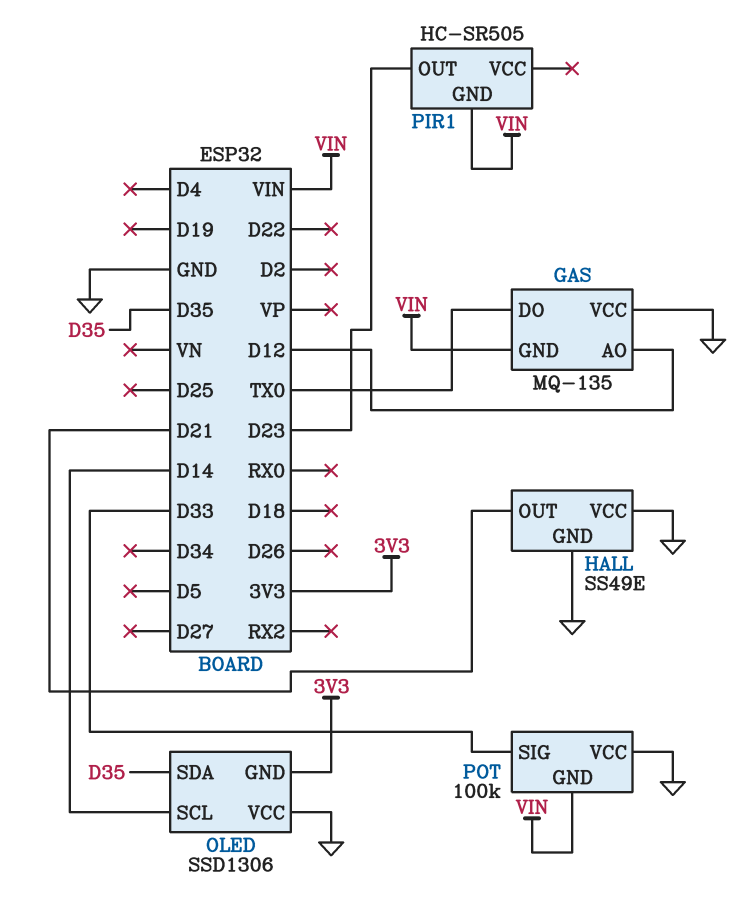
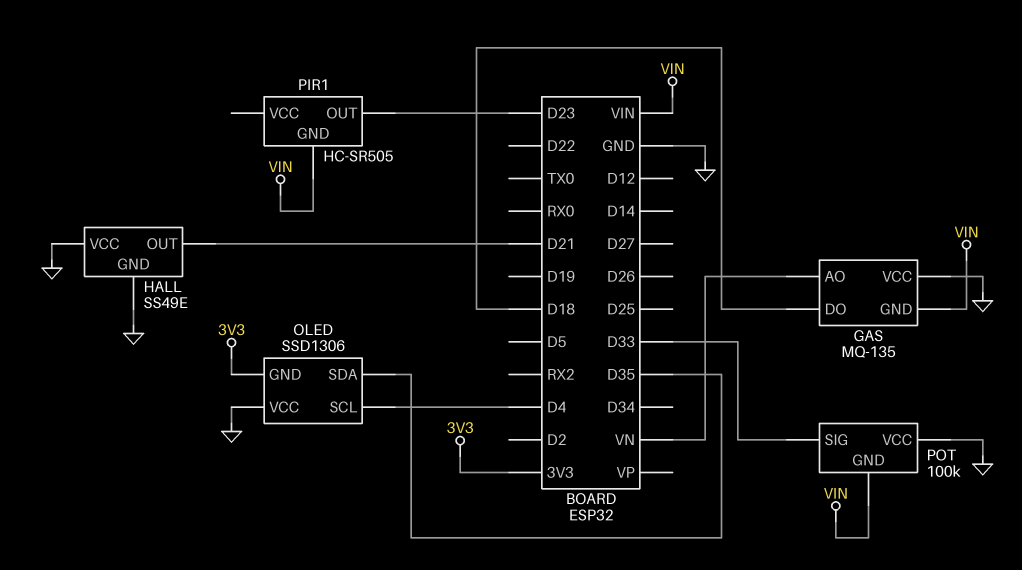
GAS pin AO: D12 -> VN
GAS pin DO: TX0 -> D18
OLED pin SCL: D14 -> D4

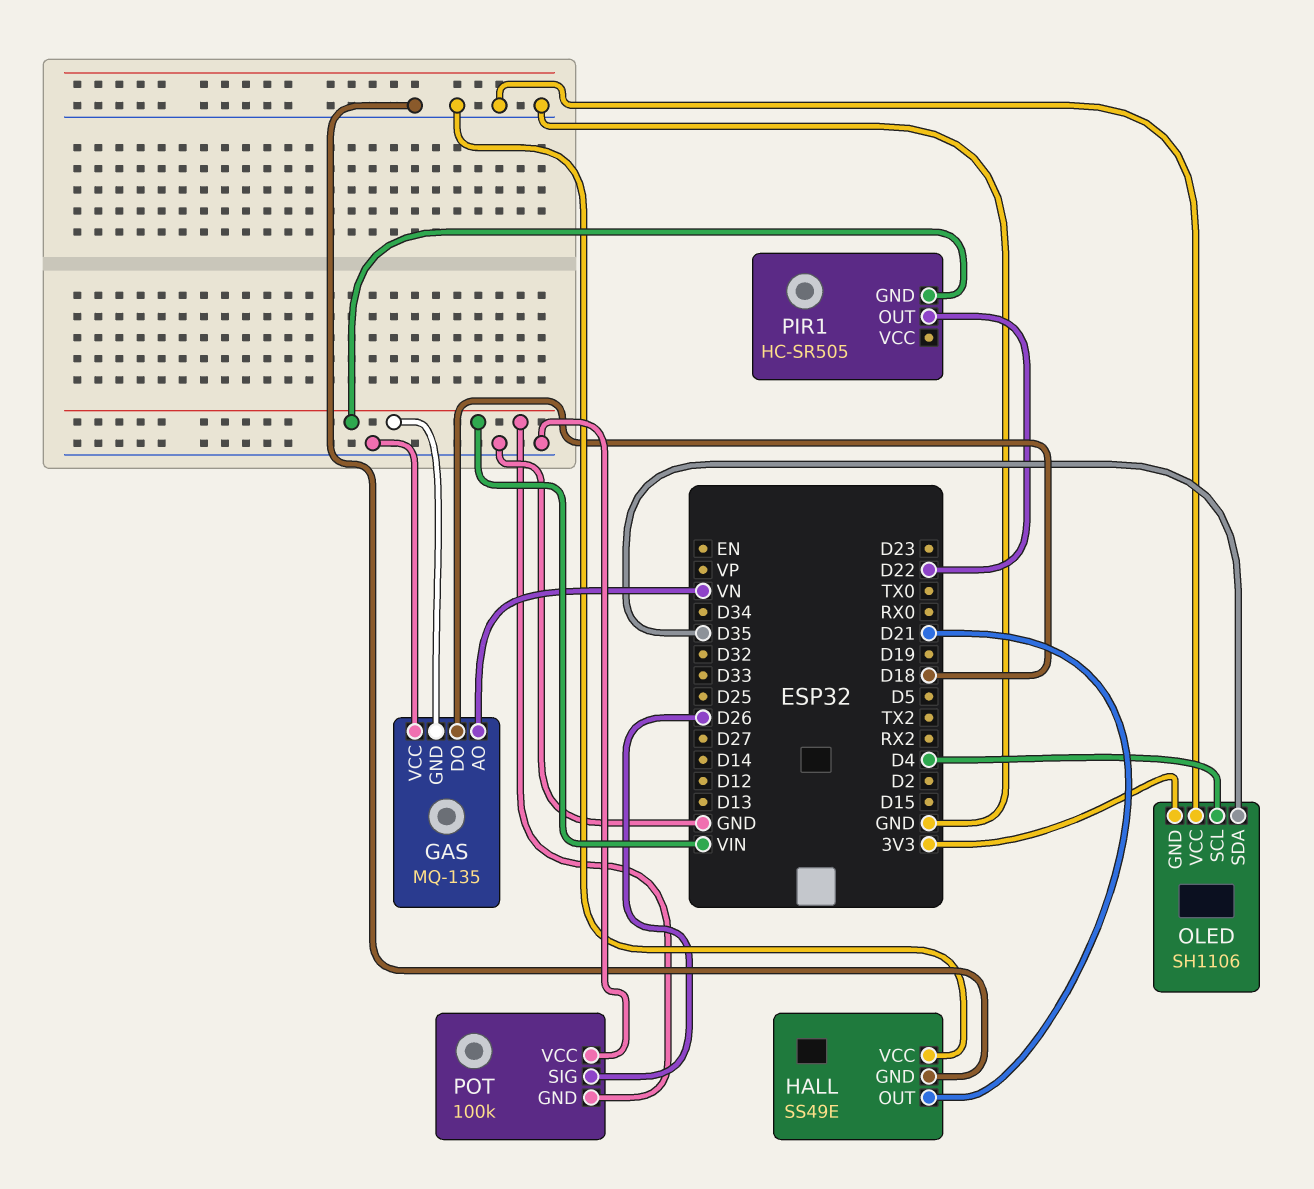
OLED: SSD1306 -> SH1106
PIR1 pin OUT: D23 -> D22
POT pin SIG: D33 -> D26

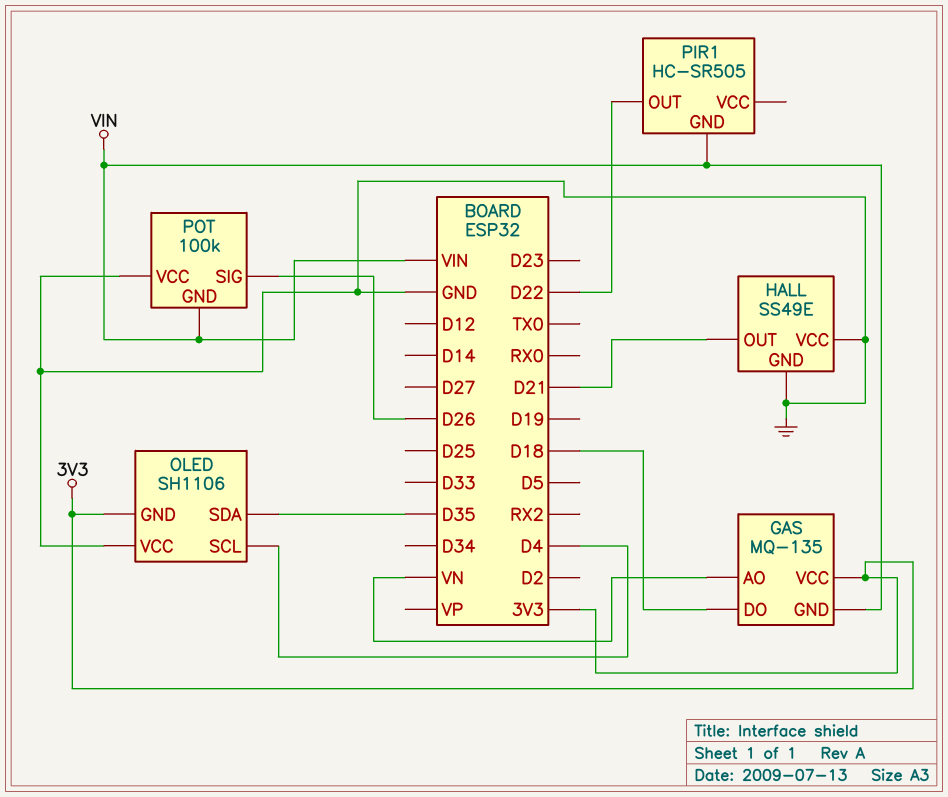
GAS pin VCC: GND -> 3V3

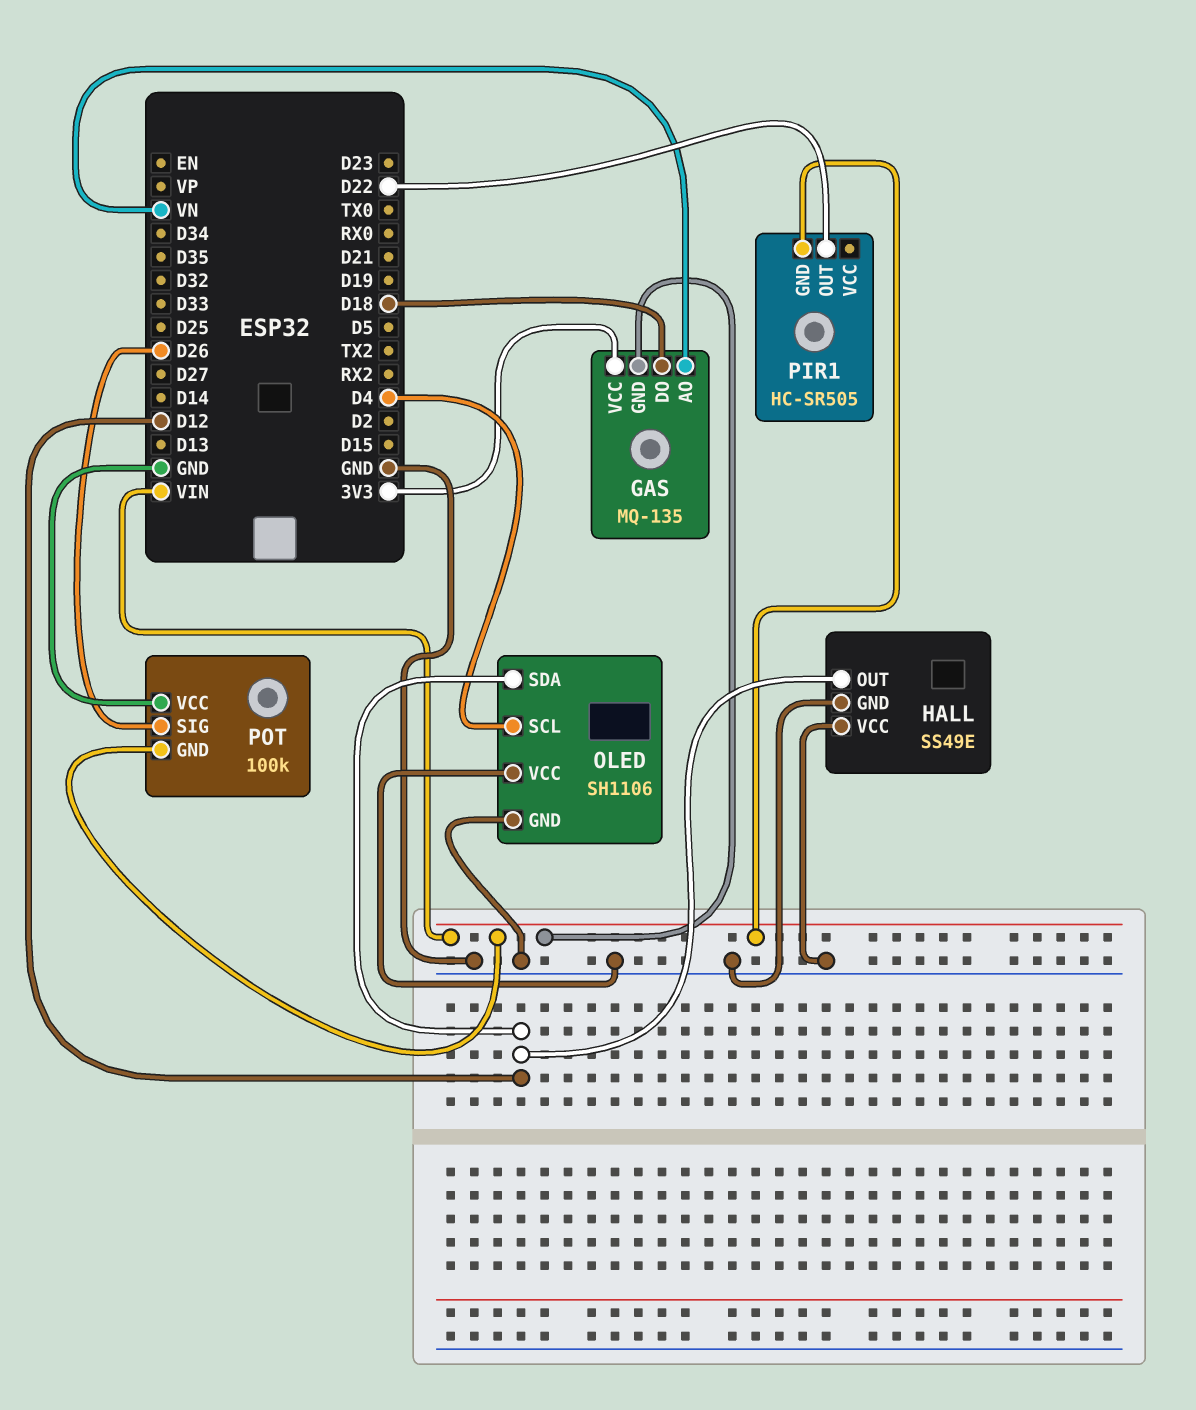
HALL pin OUT: D21 -> D12
OLED pin GND: 3V3 -> GND
OLED pin SDA: D35 -> D12

